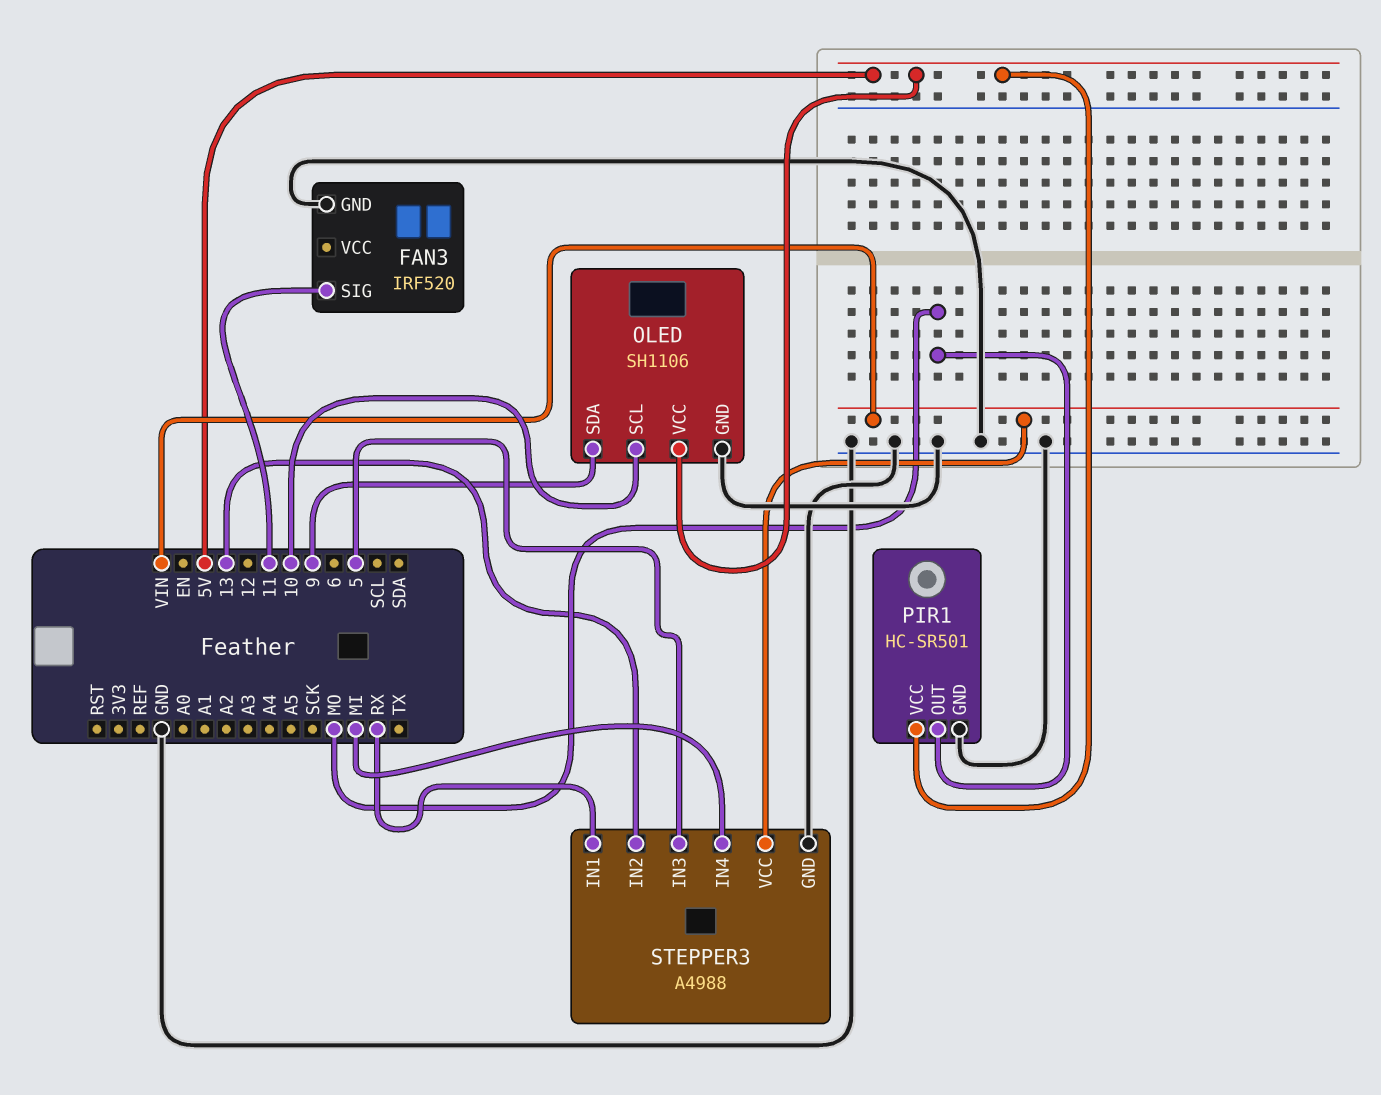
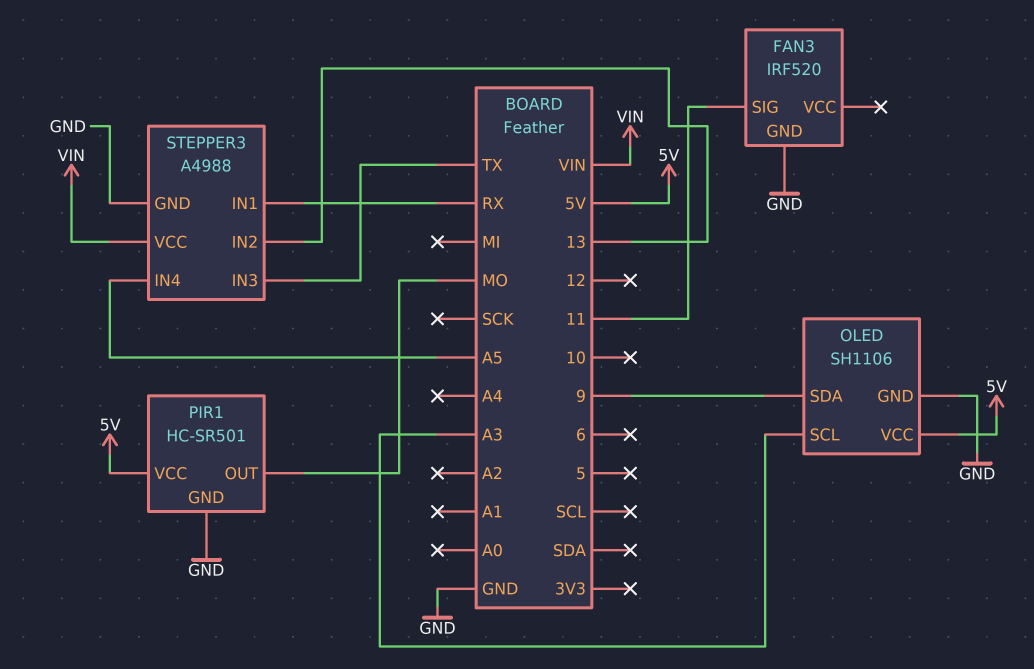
OLED pin SCL: 10 -> A3
STEPPER3 pin IN3: 5 -> TX
STEPPER3 pin IN4: MI -> A5

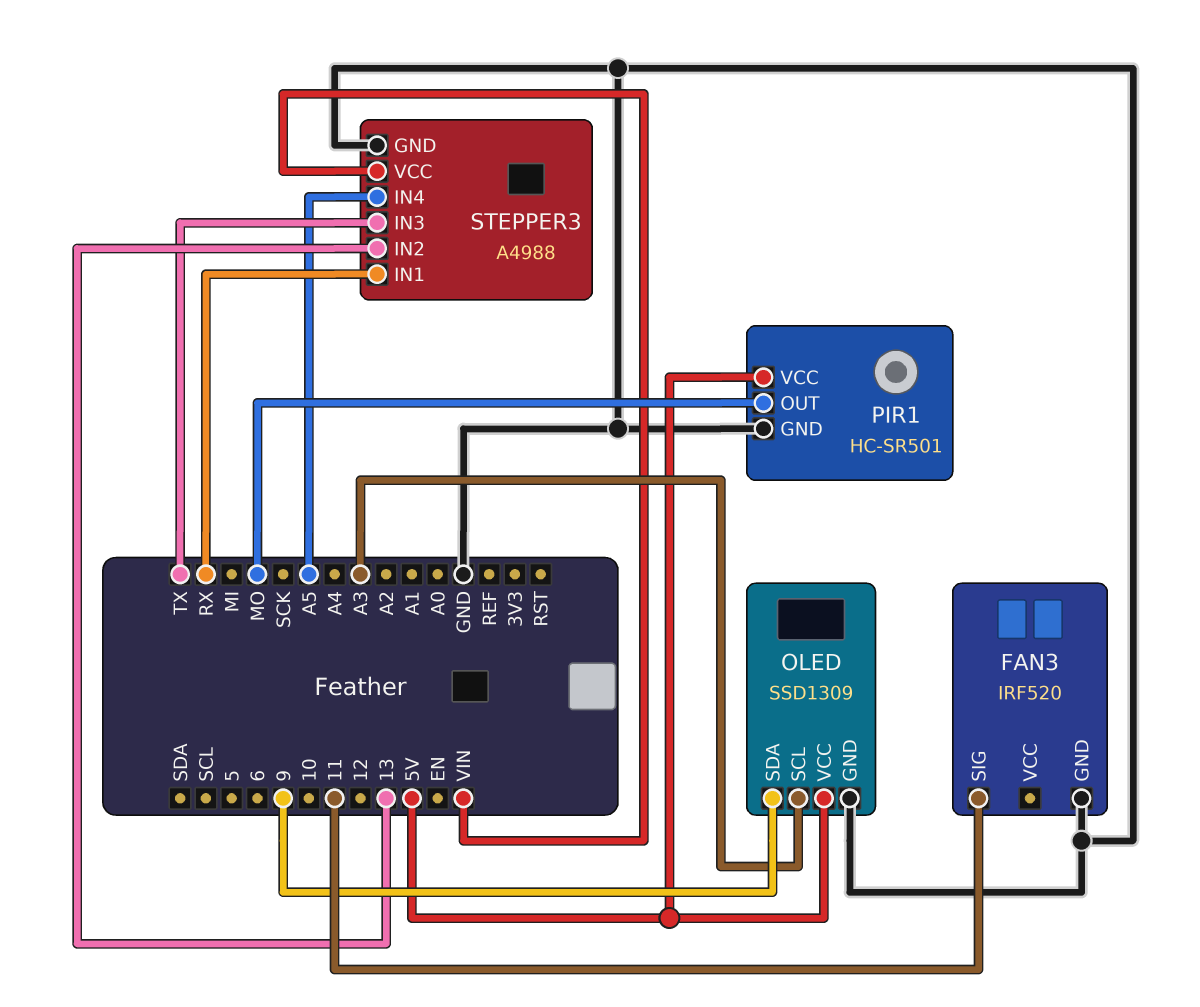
OLED: SH1106 -> SSD1309

